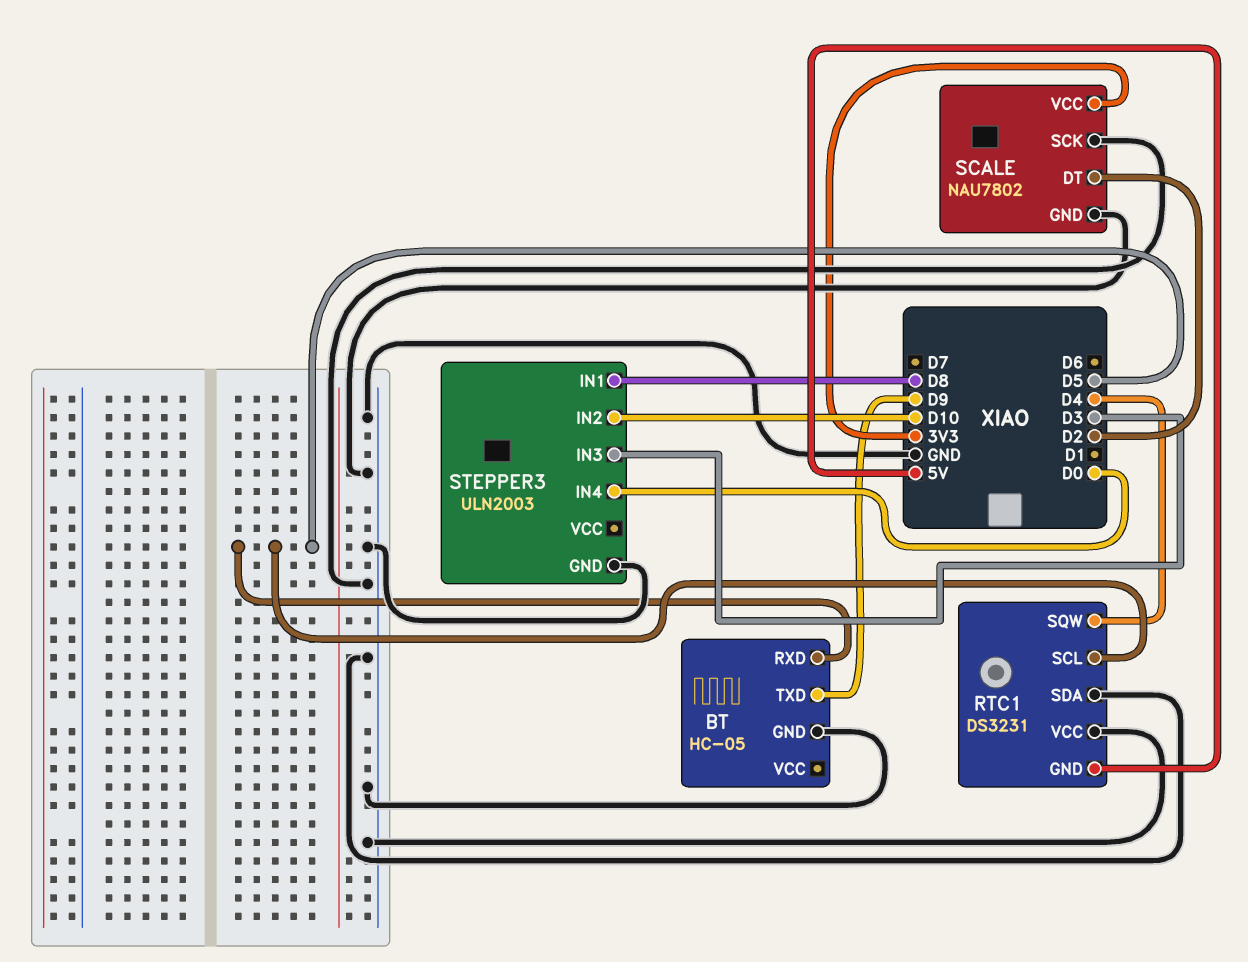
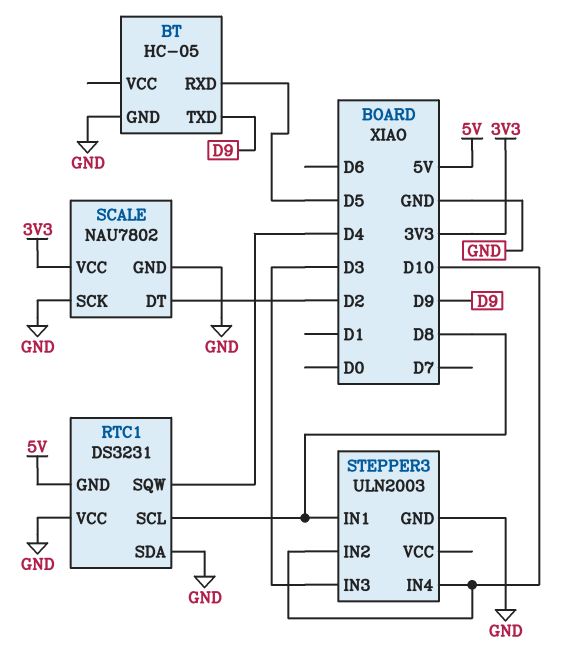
RTC1 pin SCL: D5 -> D8
STEPPER3 pin IN4: D0 -> D10

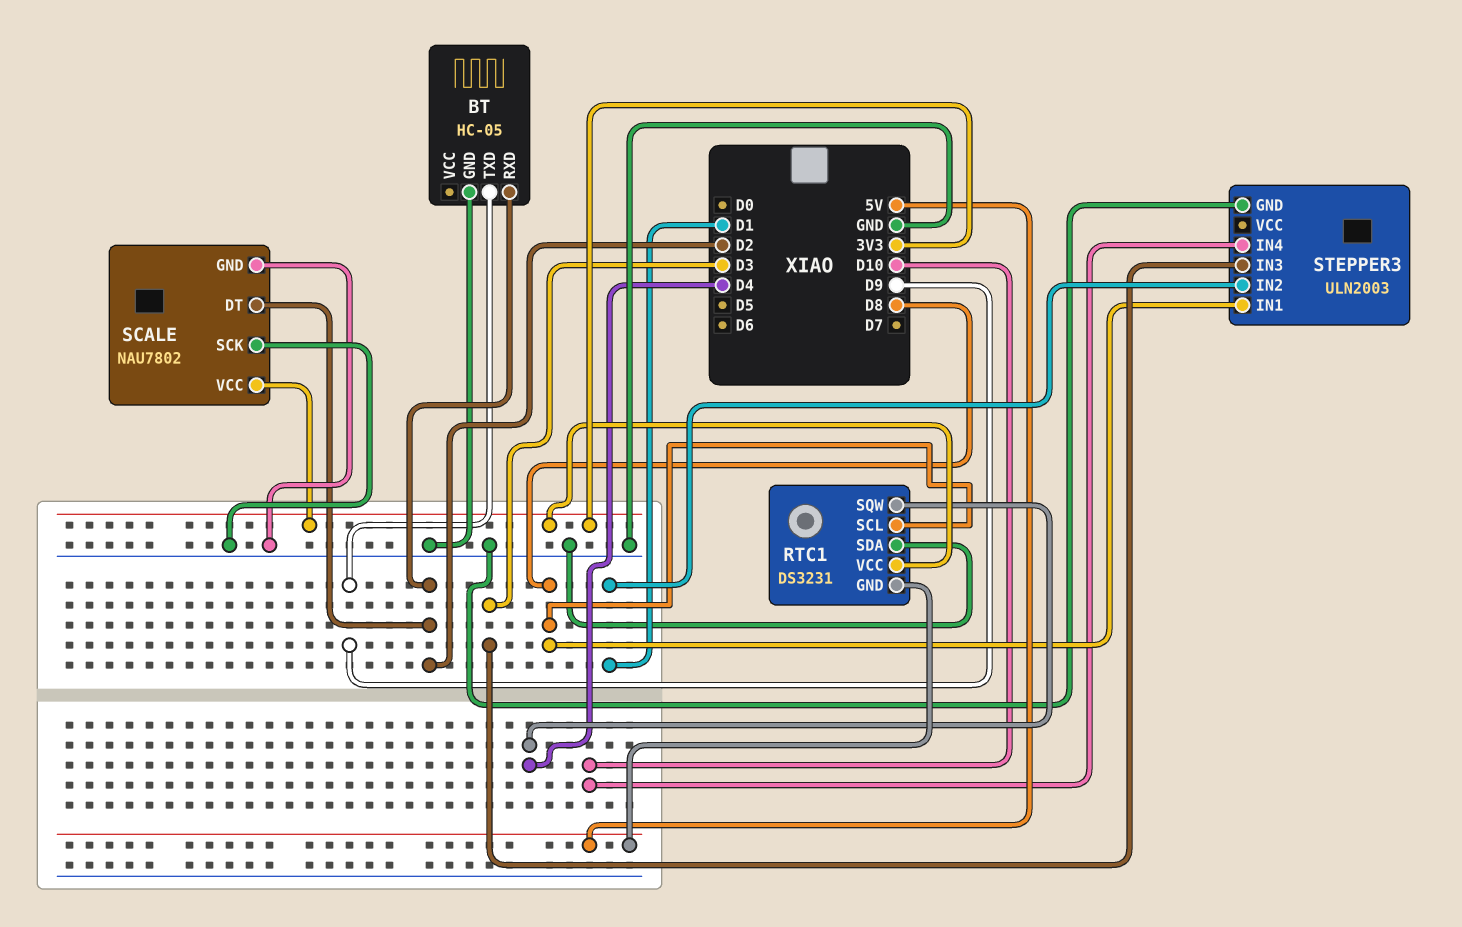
BT pin RXD: D5 -> D2
RTC1 pin VCC: GND -> 3V3
STEPPER3 pin IN2: D10 -> D1

